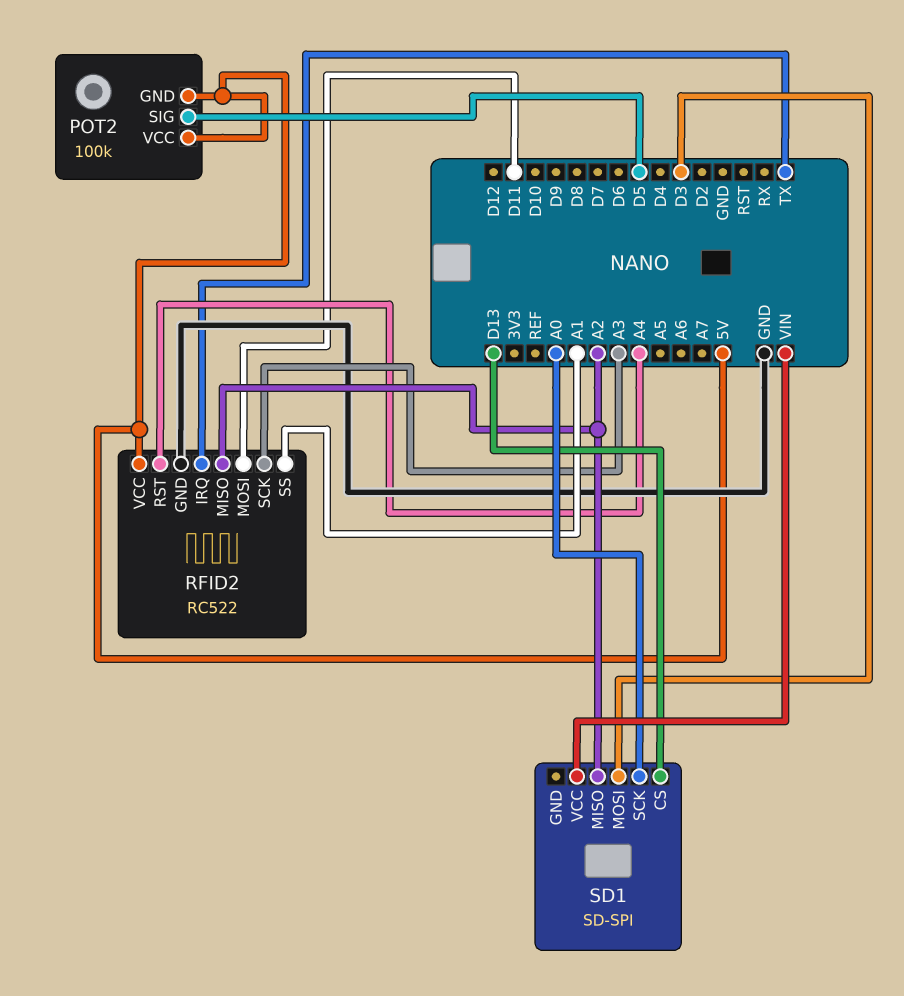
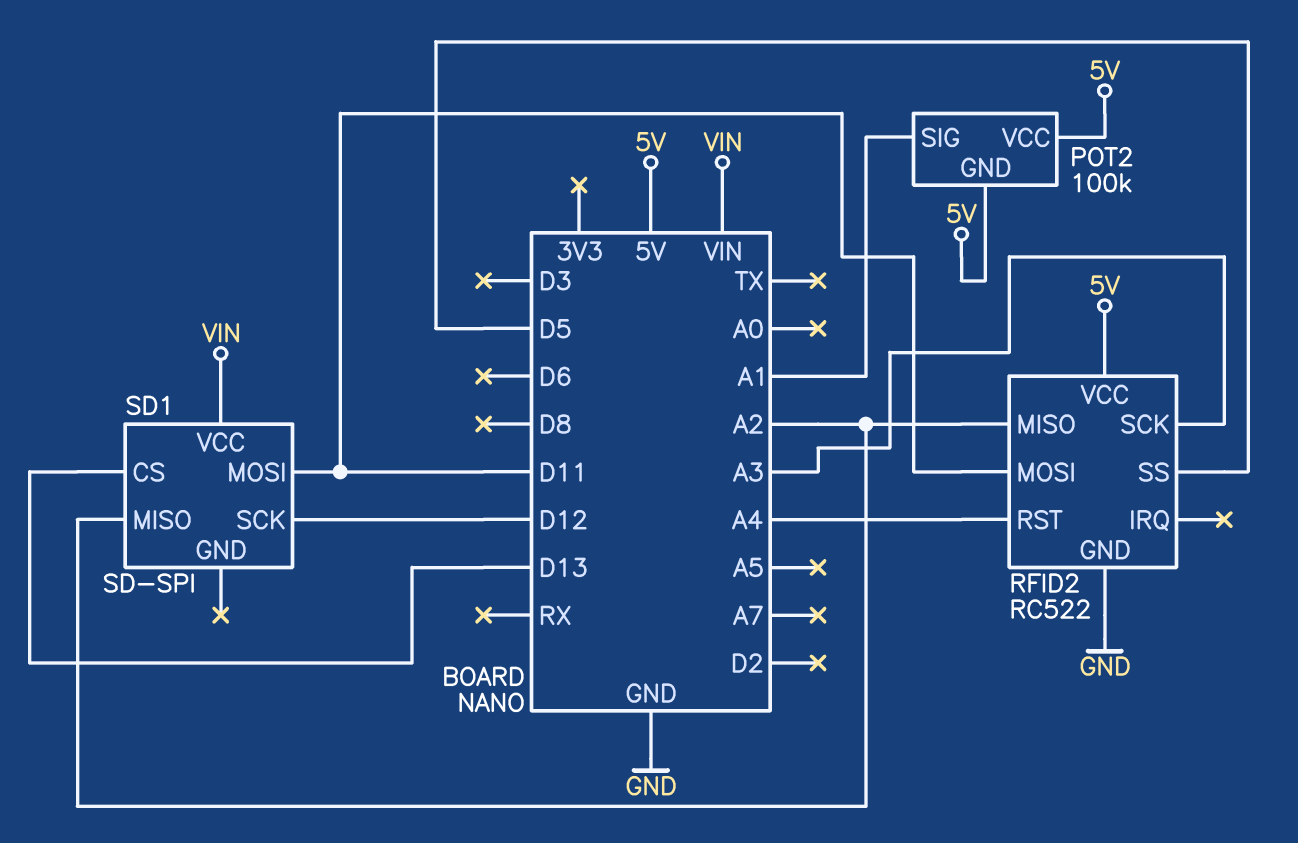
POT2 pin SIG: D5 -> A1
RFID2 pin IRQ: TX -> none
RFID2 pin SS: A1 -> D5
SD1 pin MOSI: D3 -> D11
SD1 pin SCK: A0 -> D12

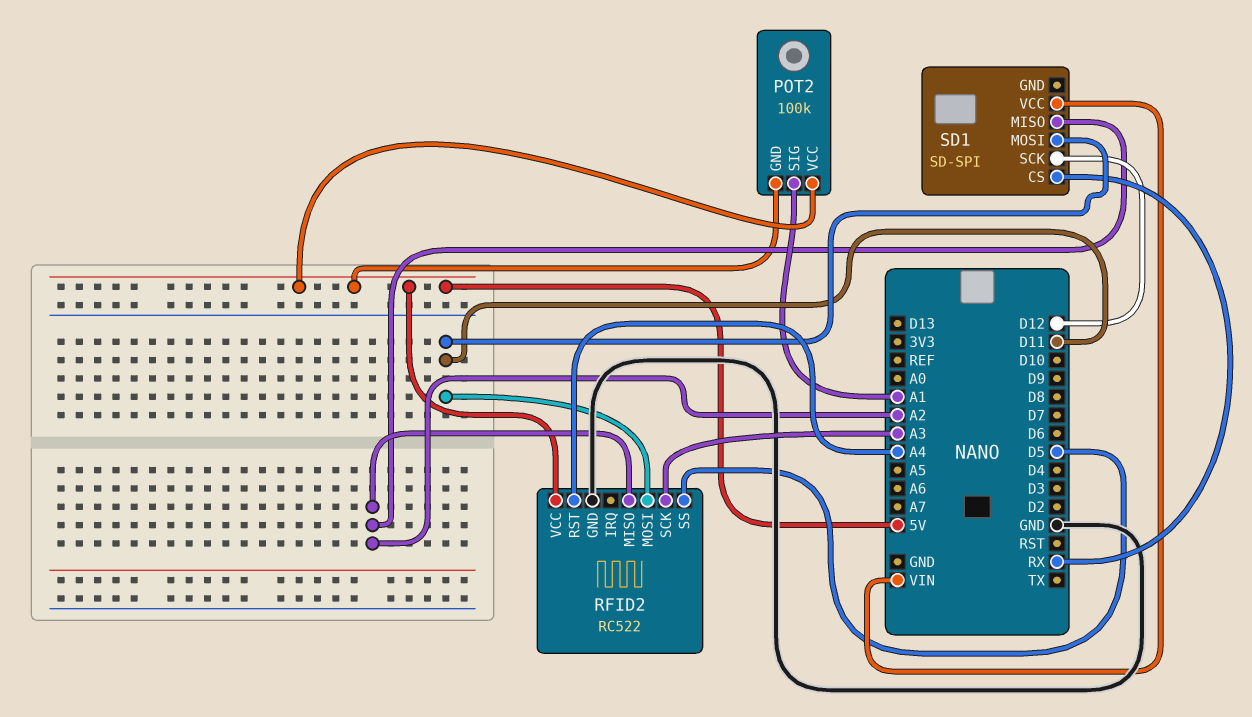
SD1 pin CS: D13 -> RX

